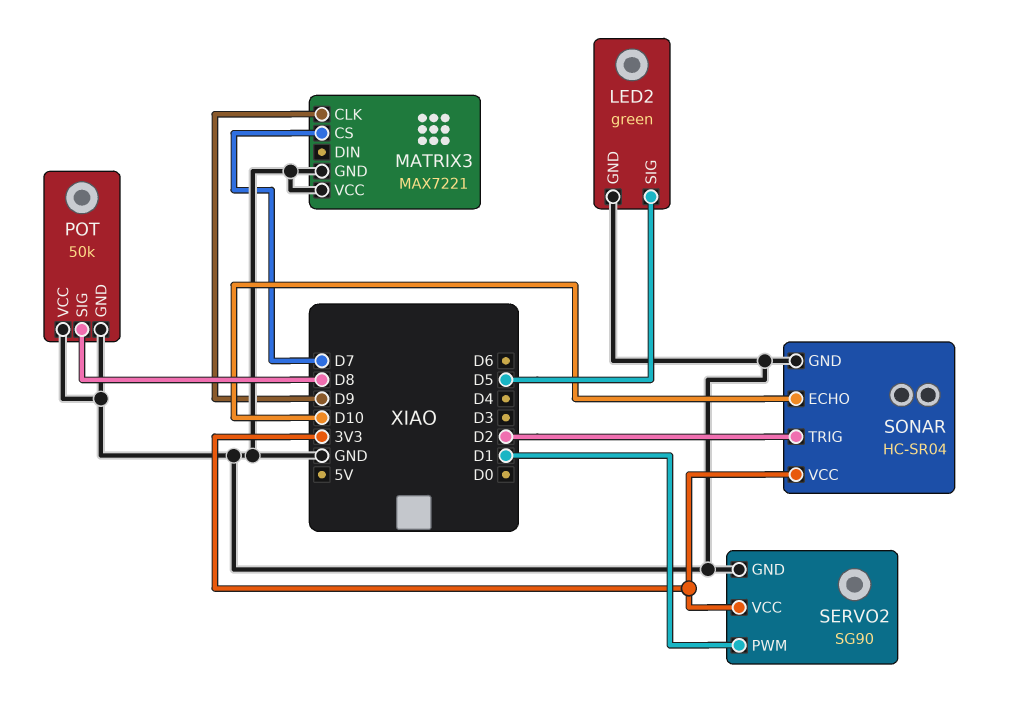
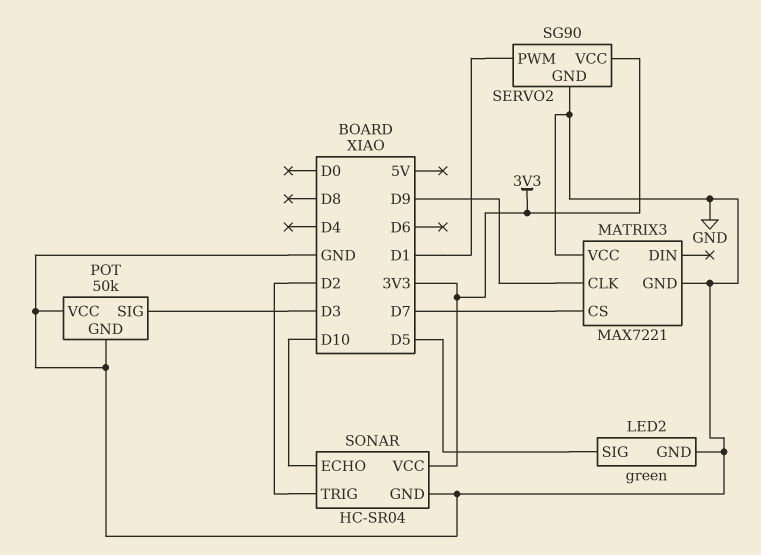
POT pin SIG: D8 -> D3

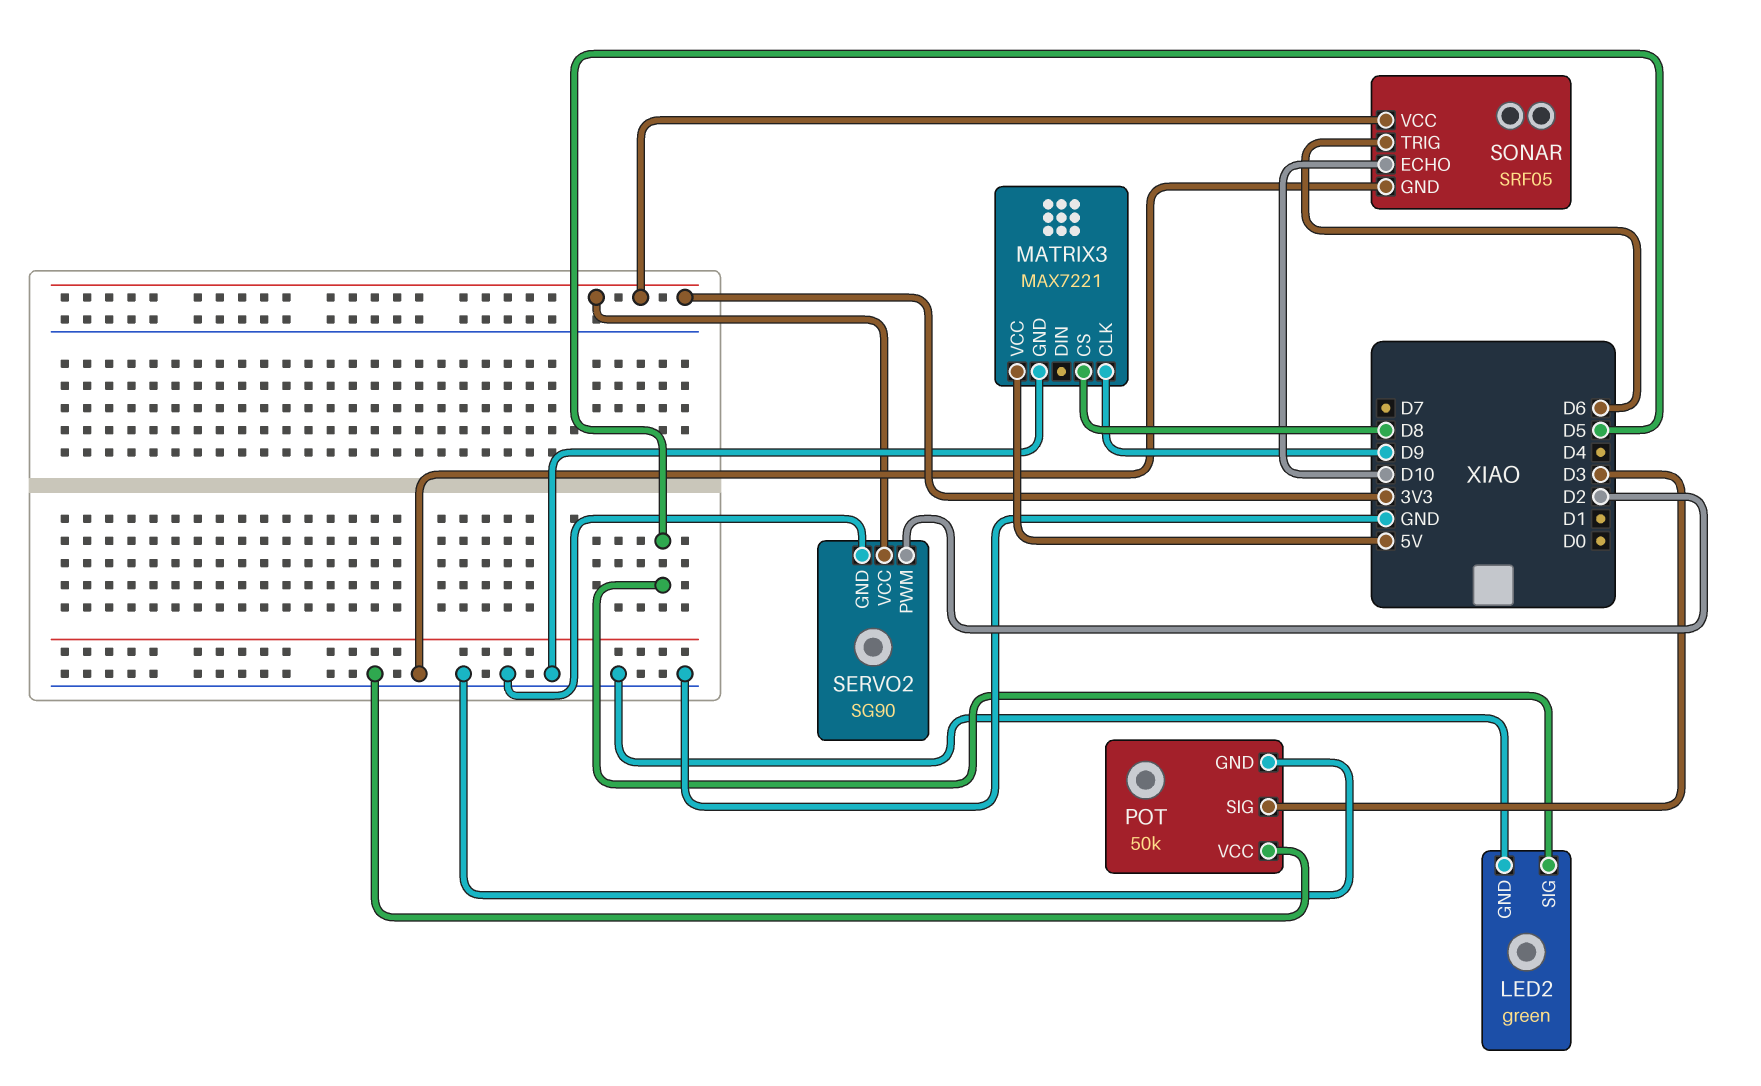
MATRIX3 pin CS: D7 -> D8
MATRIX3 pin VCC: GND -> 5V
SERVO2 pin PWM: D1 -> D2
SONAR: HC-SR04 -> SRF05
SONAR pin TRIG: D2 -> D6

